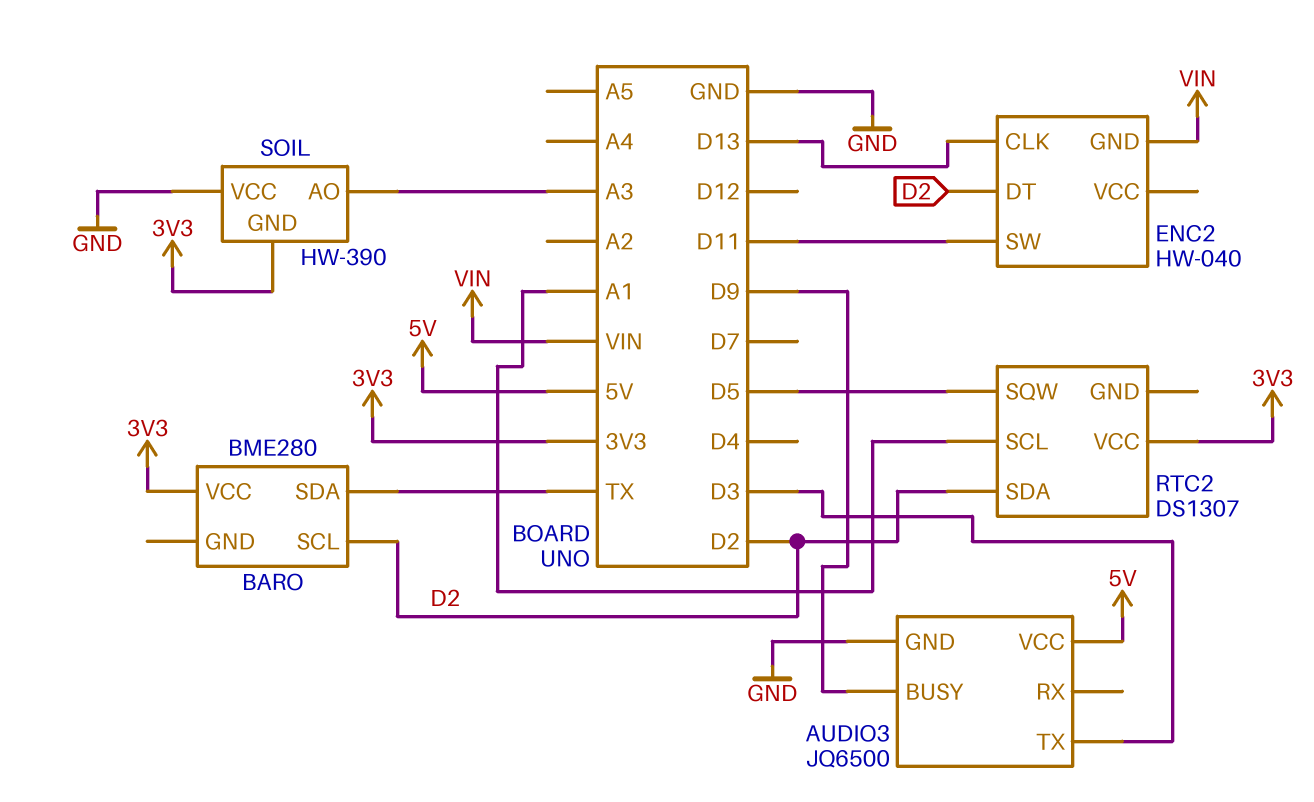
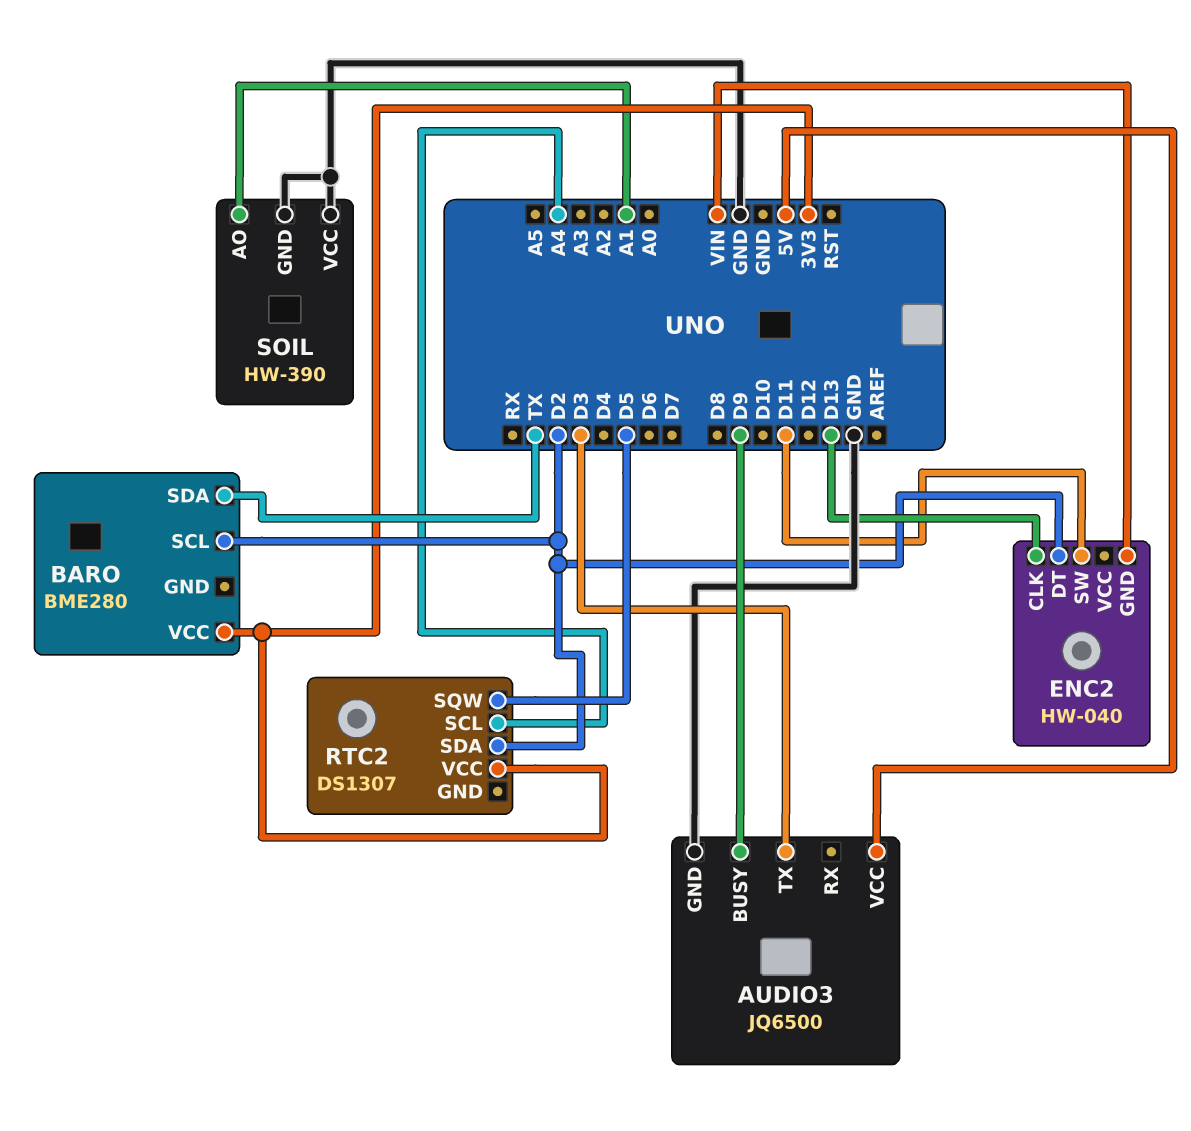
RTC2 pin SCL: A1 -> A4
SOIL pin AO: A3 -> A1
SOIL pin GND: 3V3 -> GND

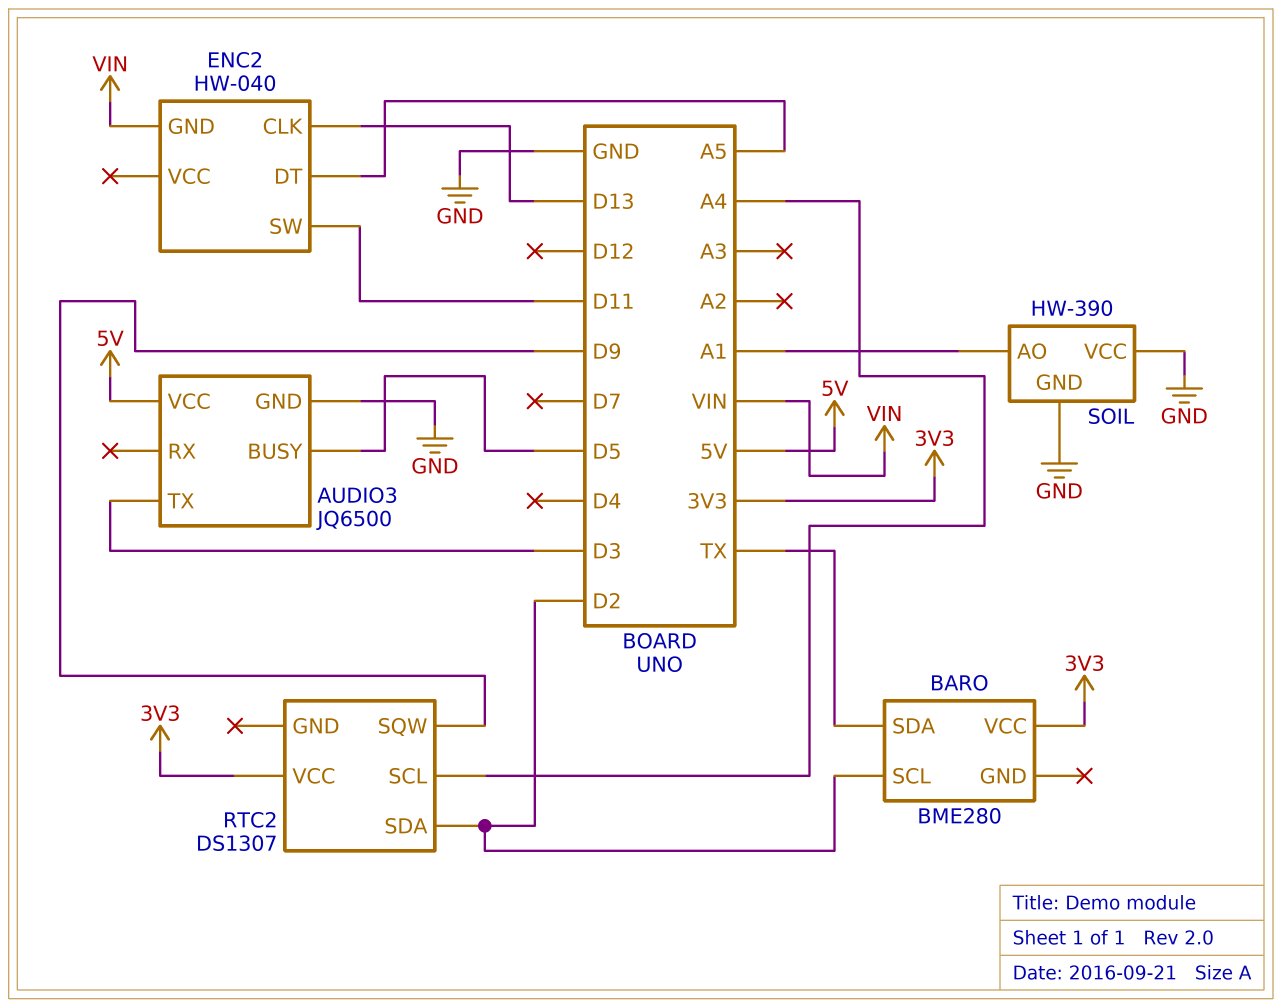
AUDIO3 pin BUSY: D9 -> D5
ENC2 pin DT: D2 -> A5
RTC2 pin SQW: D5 -> D9

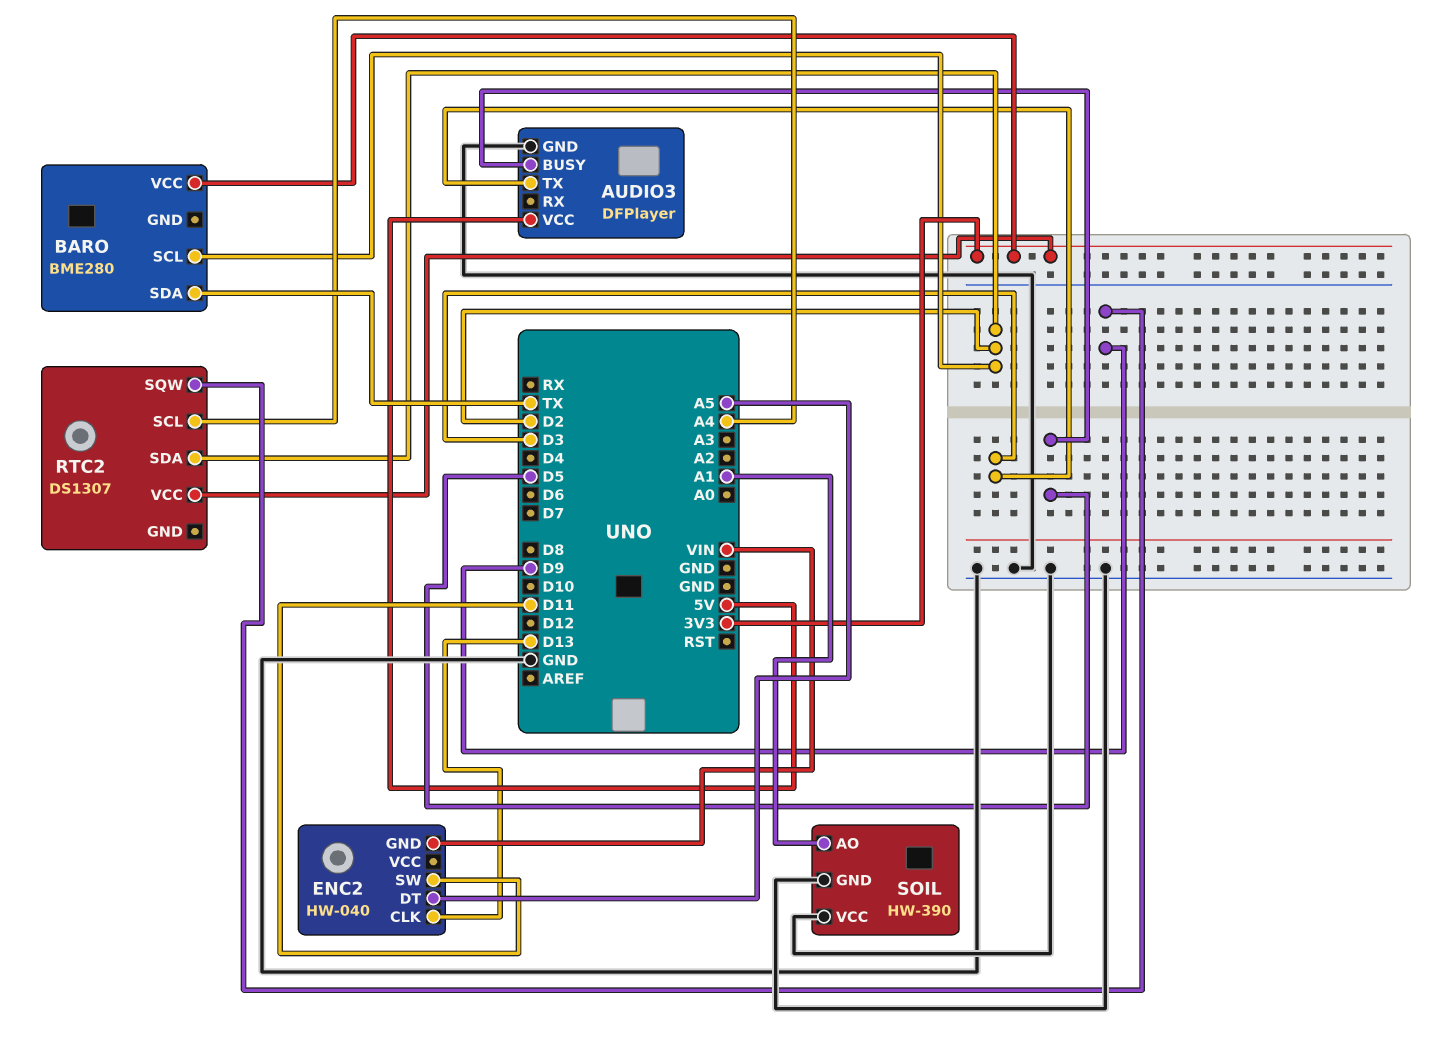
AUDIO3: JQ6500 -> DFPlayer

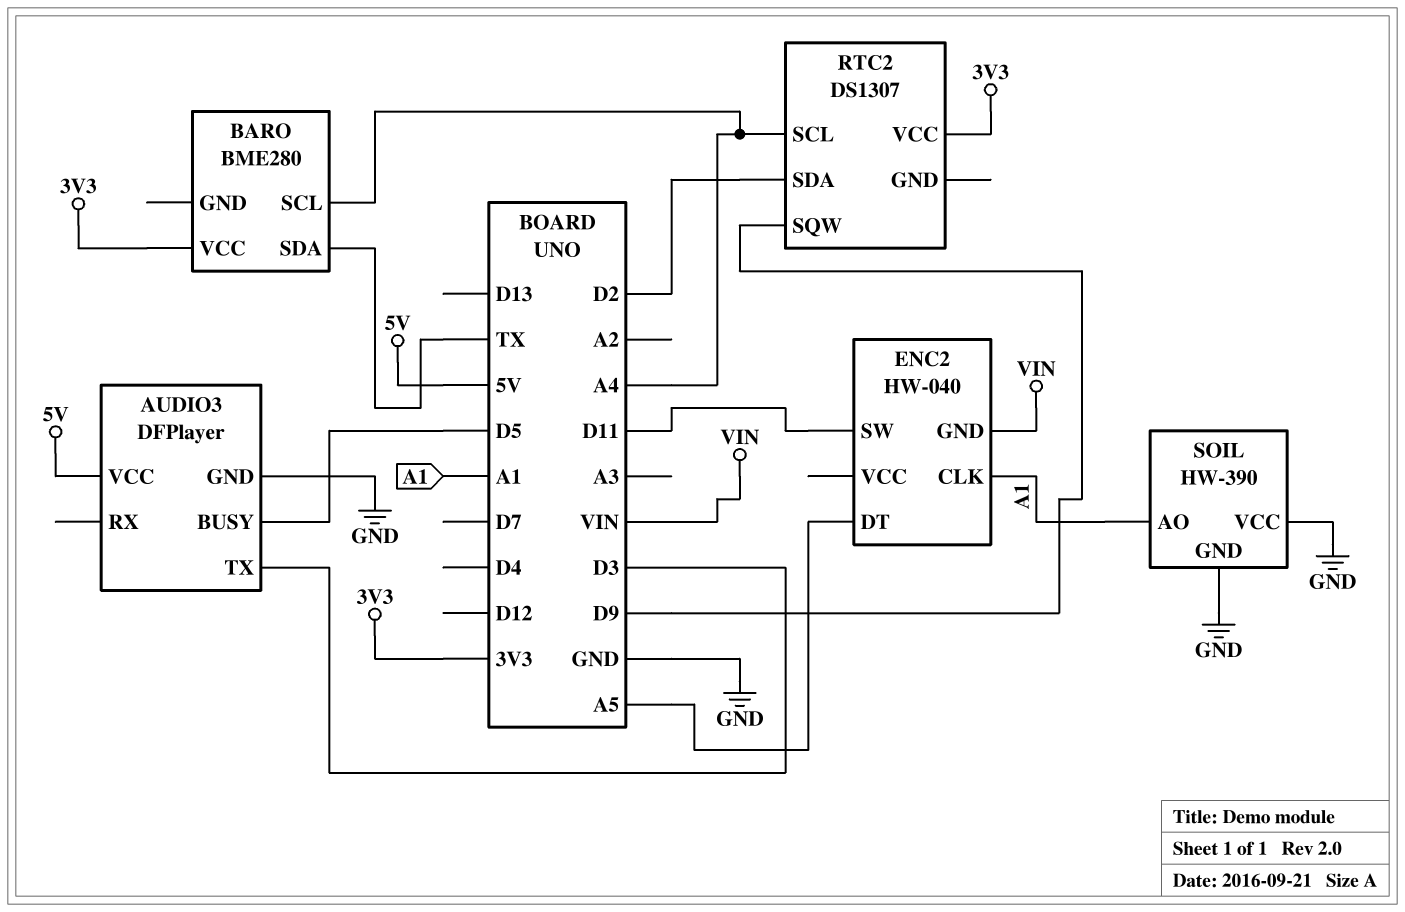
BARO pin SCL: D2 -> A4
ENC2 pin CLK: D13 -> A1

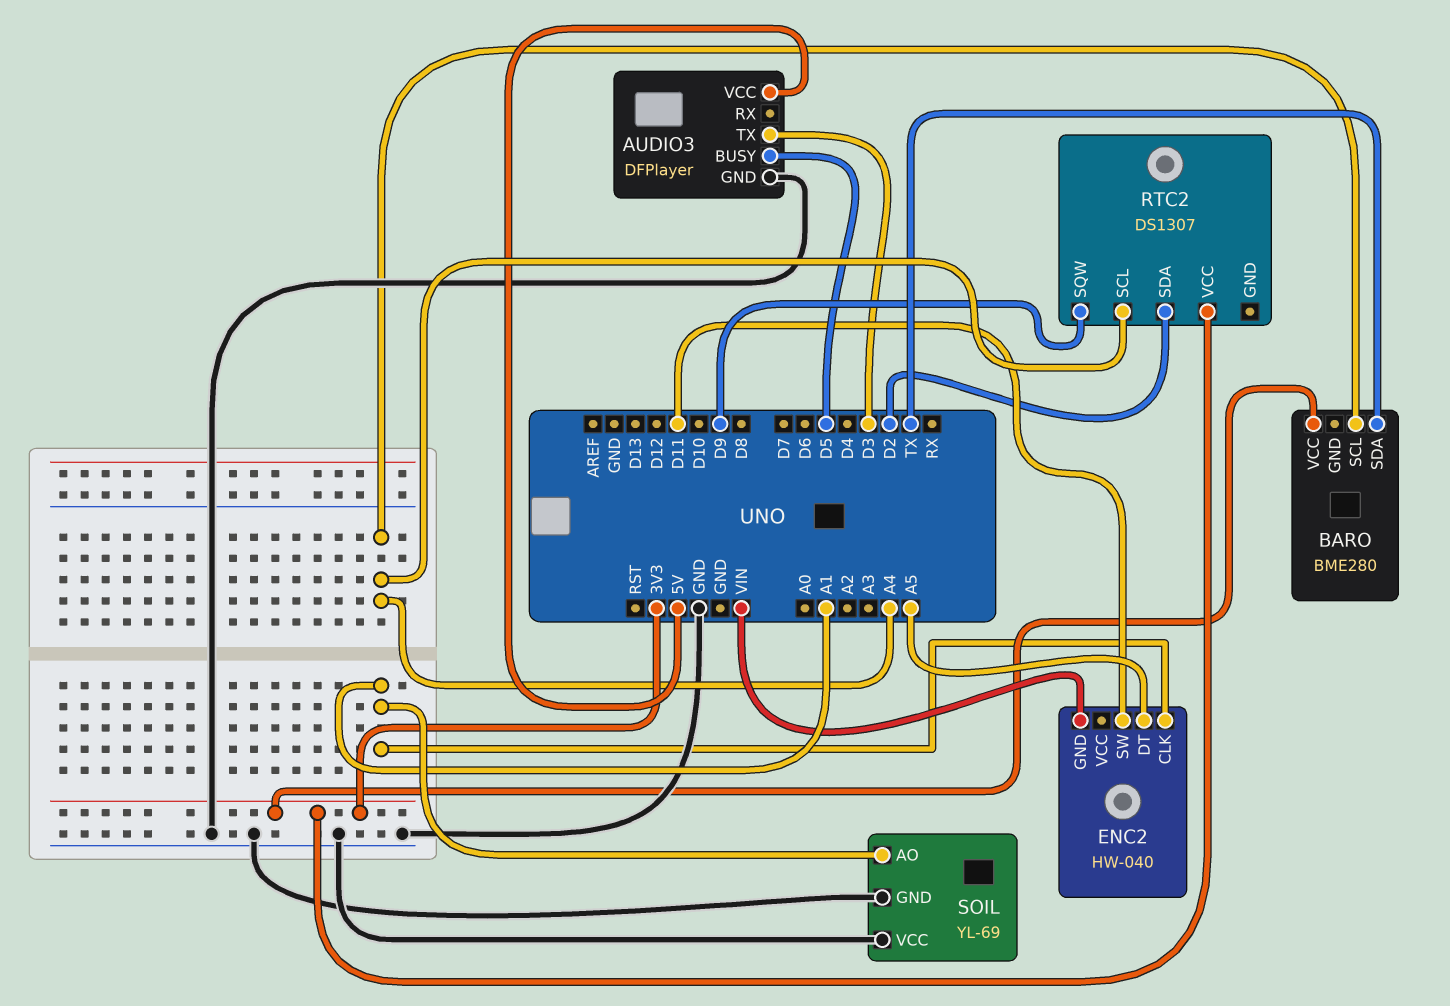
SOIL: HW-390 -> YL-69

